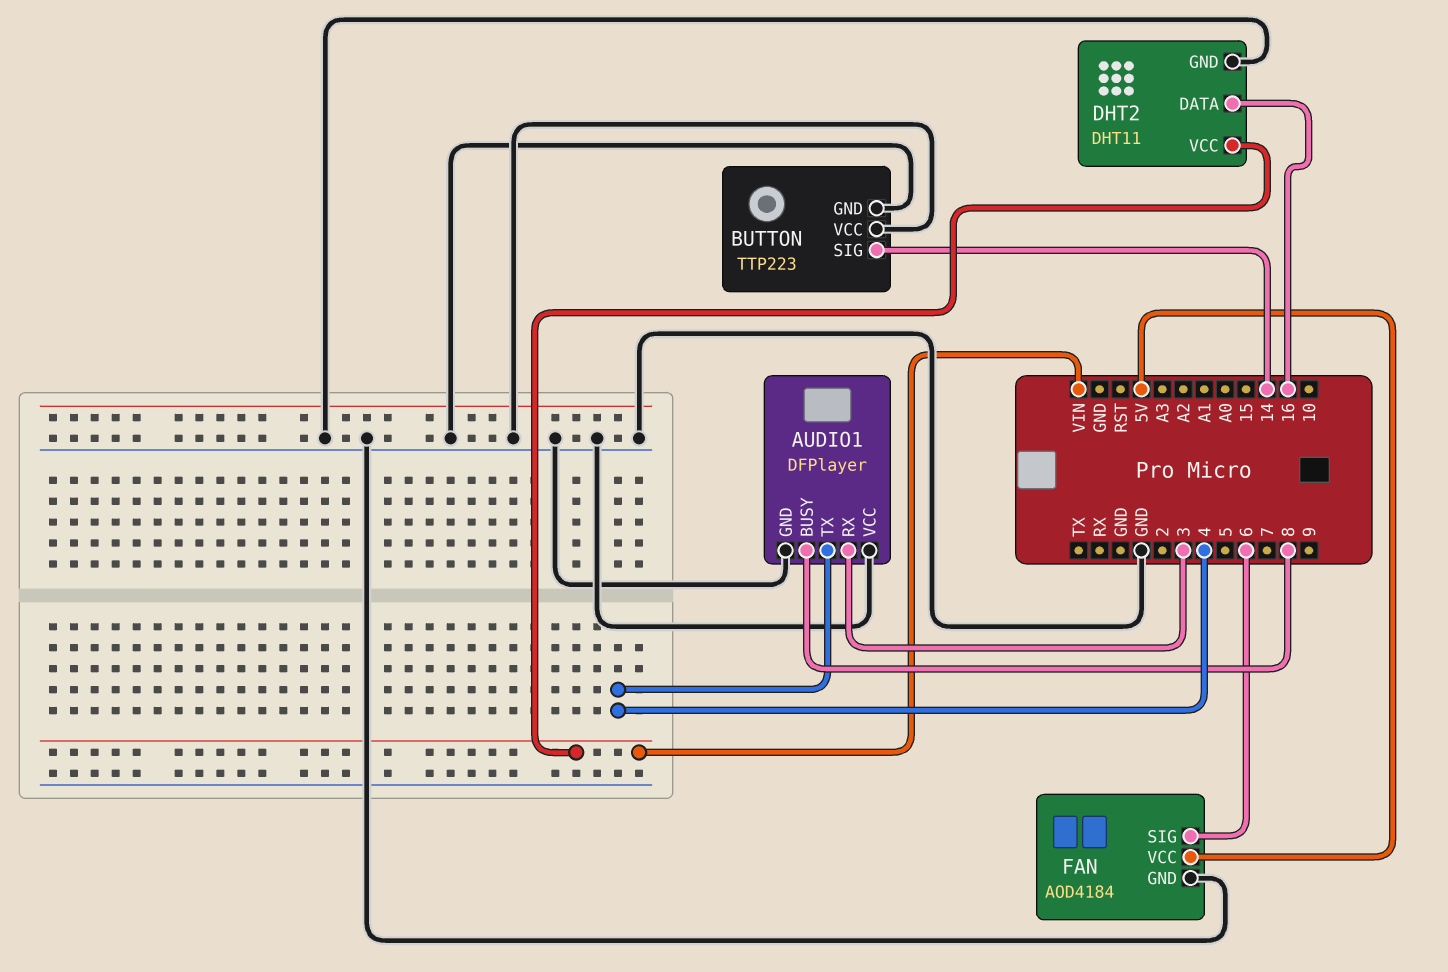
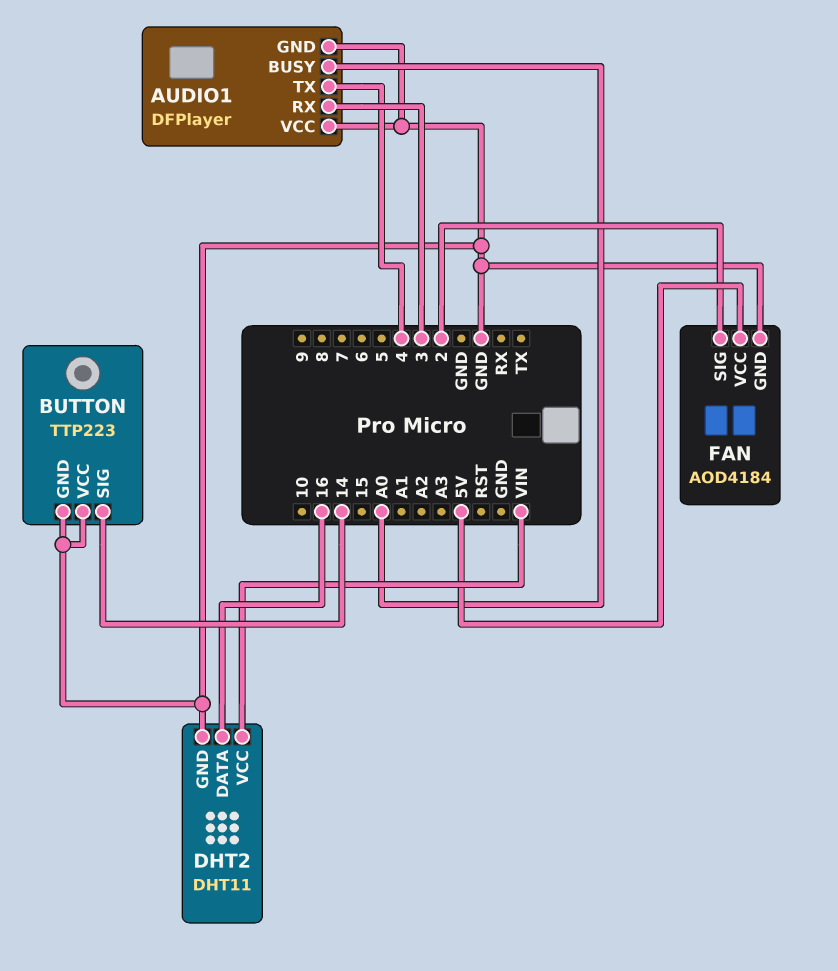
AUDIO1 pin BUSY: 8 -> A0
FAN pin SIG: 6 -> 2

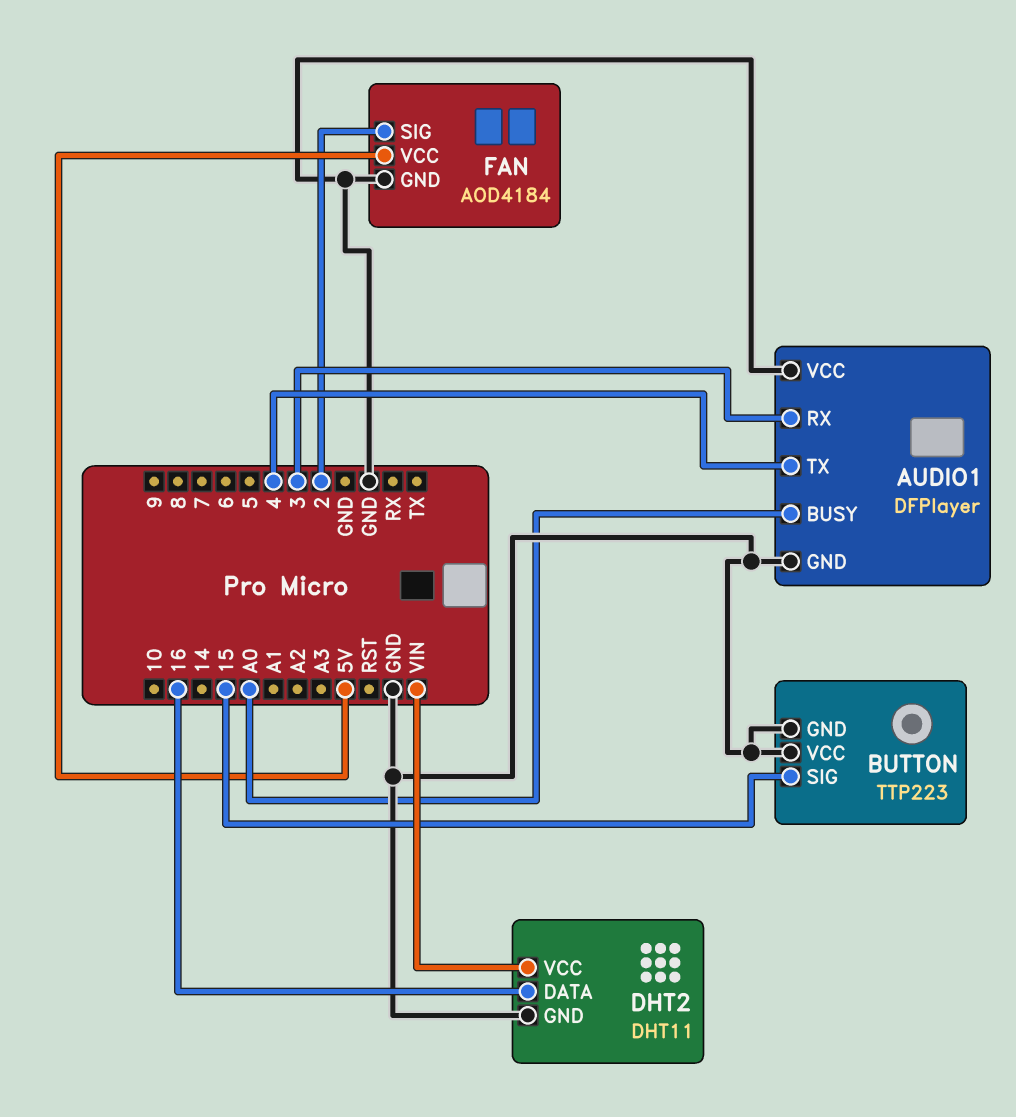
BUTTON pin SIG: 14 -> 15

